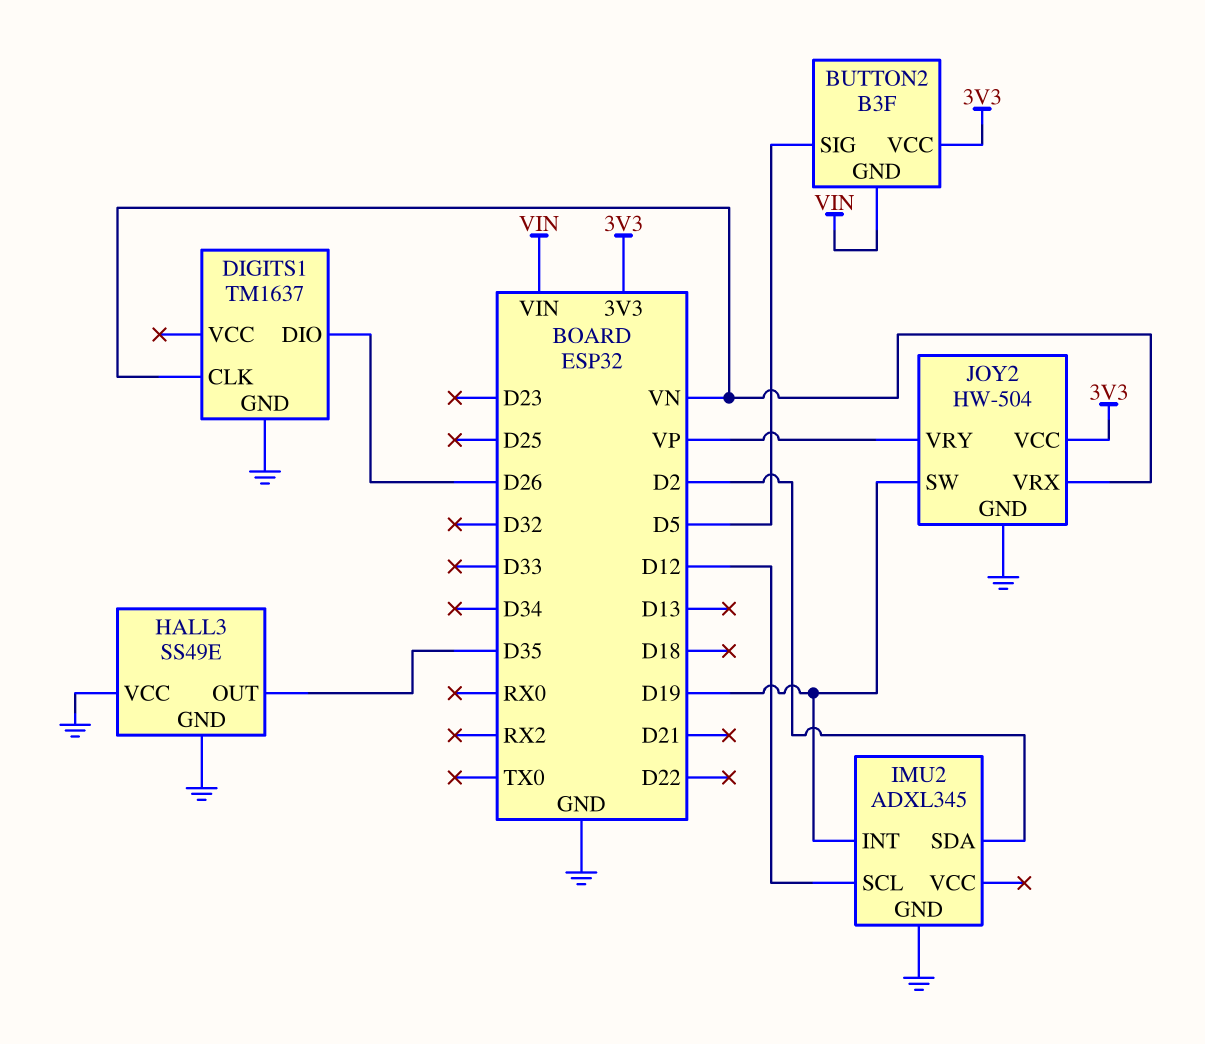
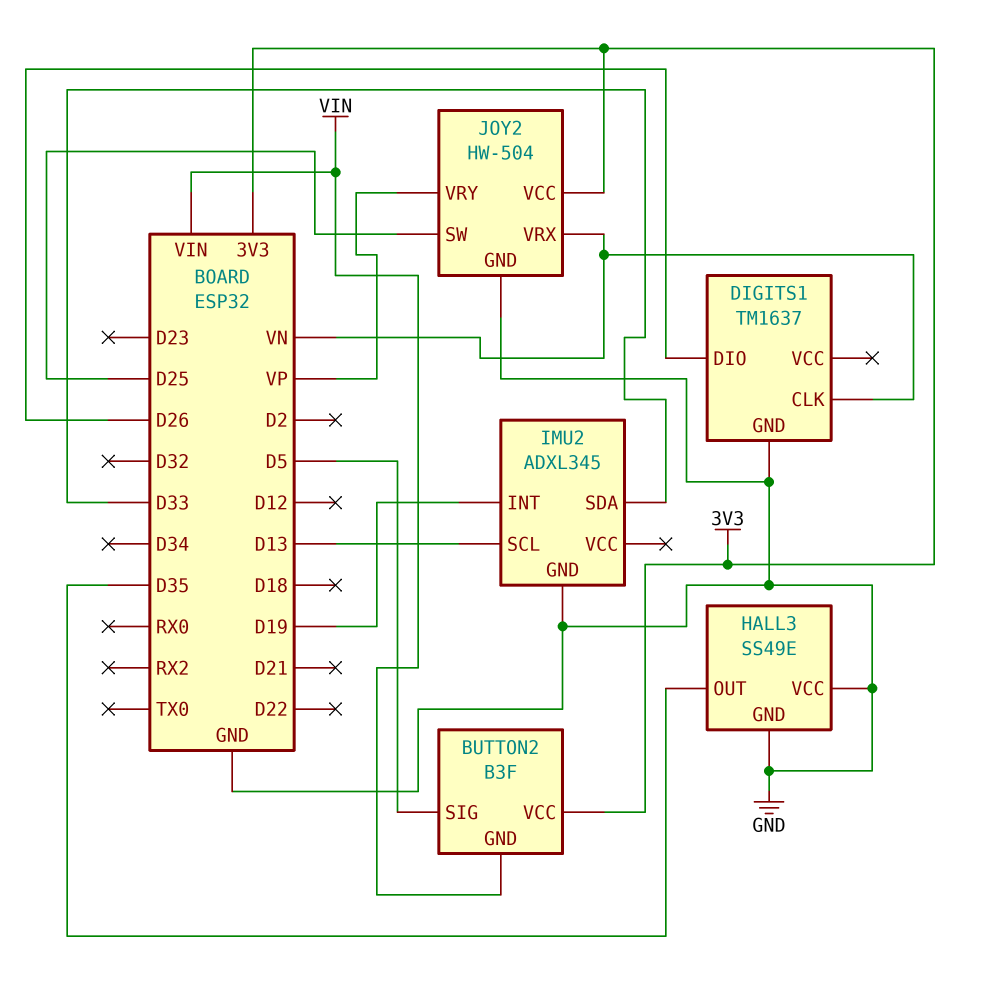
IMU2 pin SCL: D12 -> D13
IMU2 pin SDA: D2 -> D33
JOY2 pin SW: D19 -> D25

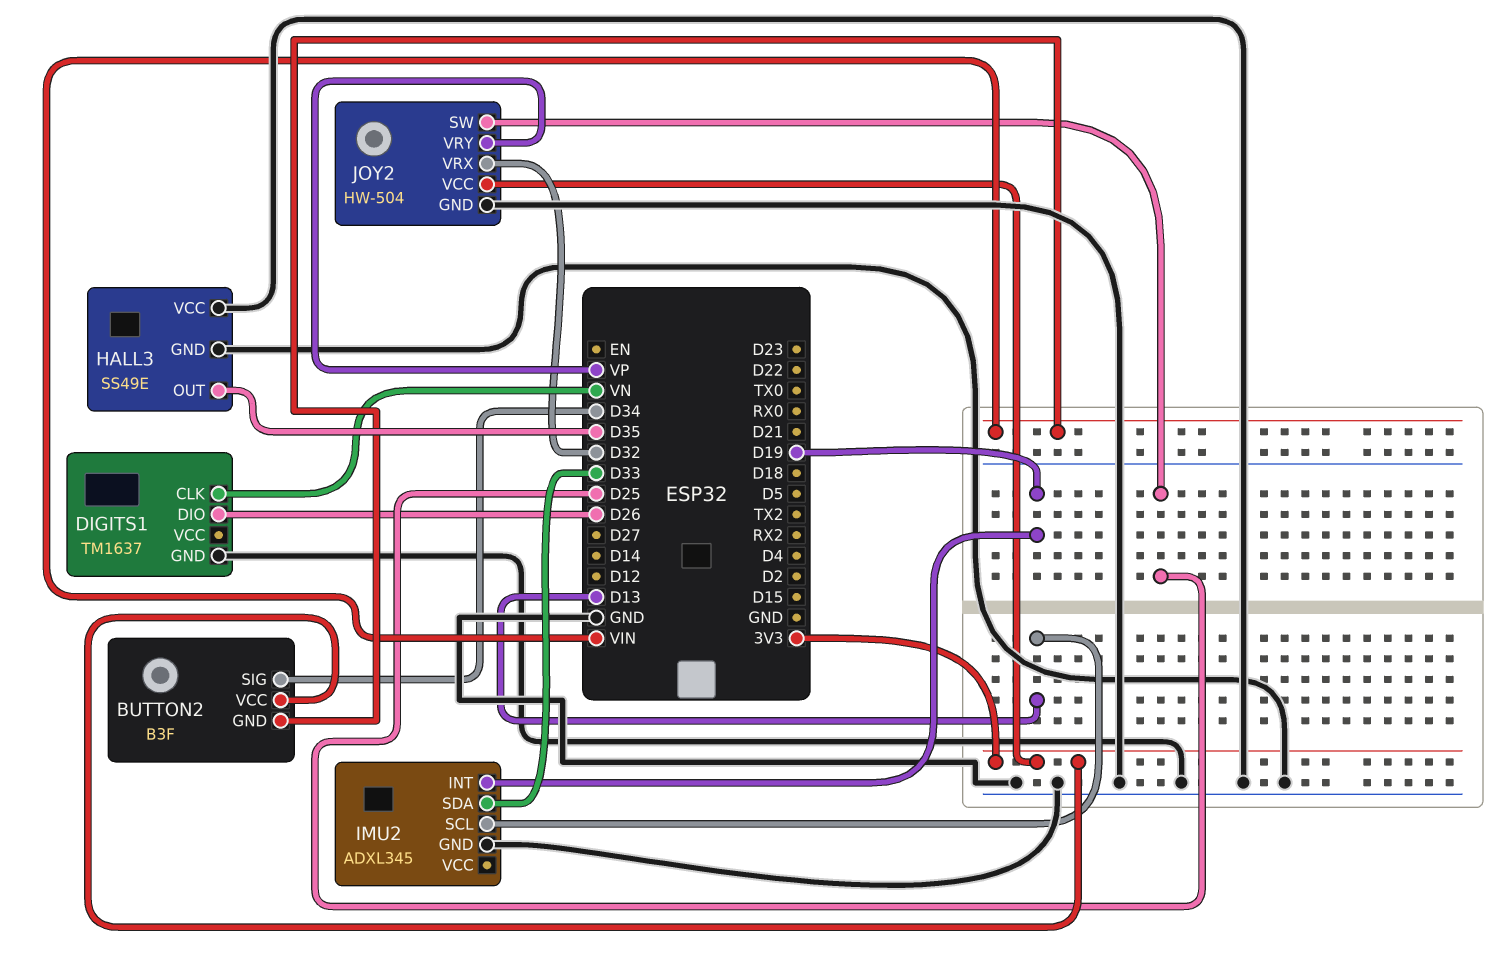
BUTTON2 pin SIG: D5 -> D34
JOY2 pin VRX: VN -> D32

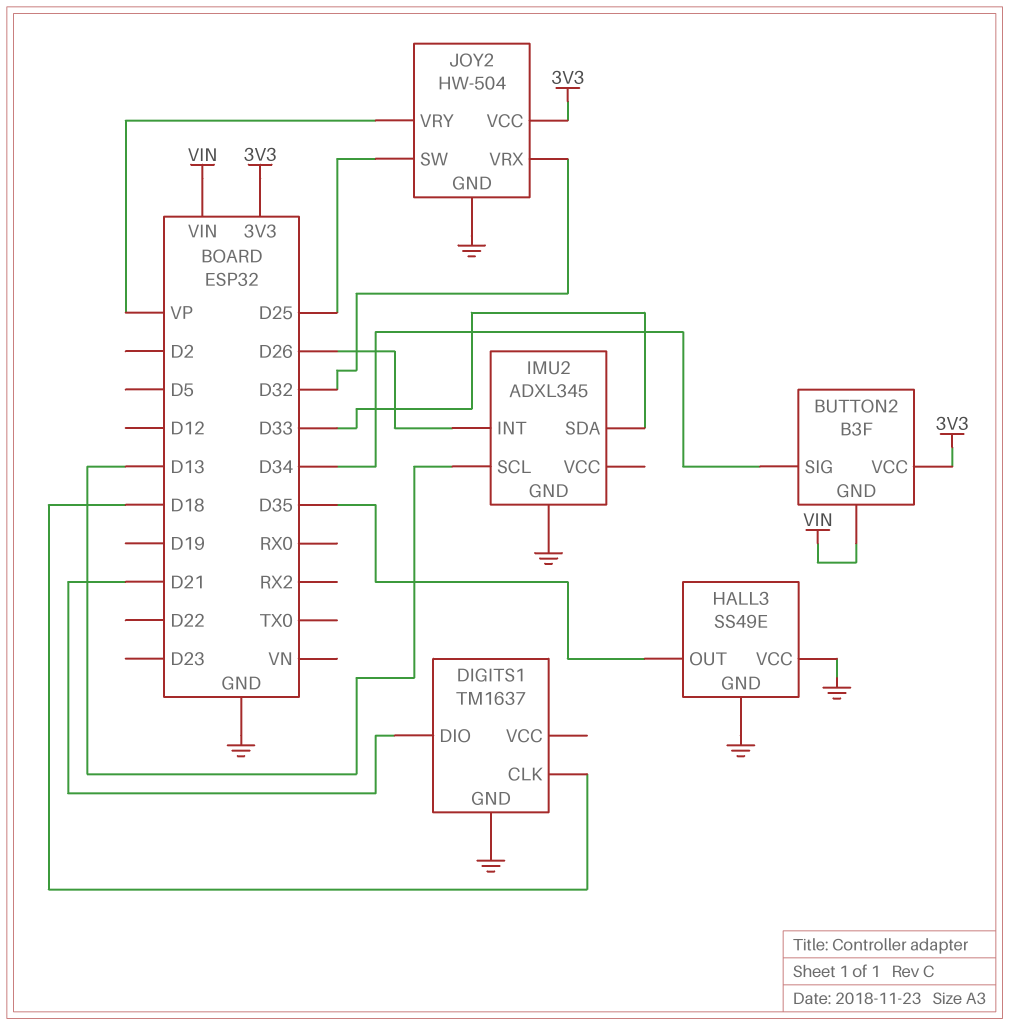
DIGITS1 pin CLK: VN -> D18
DIGITS1 pin DIO: D26 -> D21
IMU2 pin INT: D19 -> D26

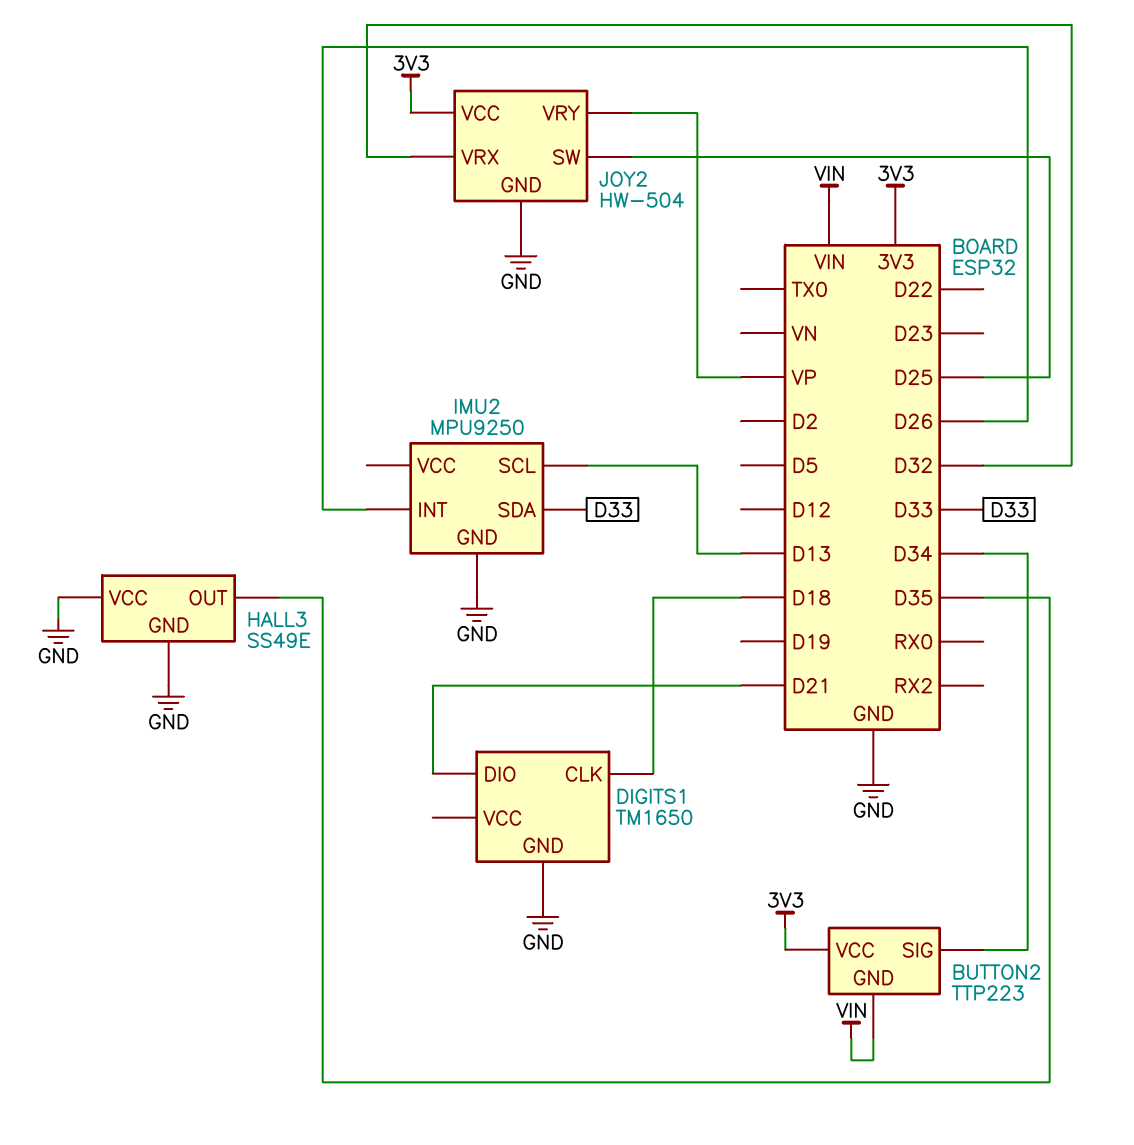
BUTTON2: B3F -> TTP223
DIGITS1: TM1637 -> TM1650
IMU2: ADXL345 -> MPU9250

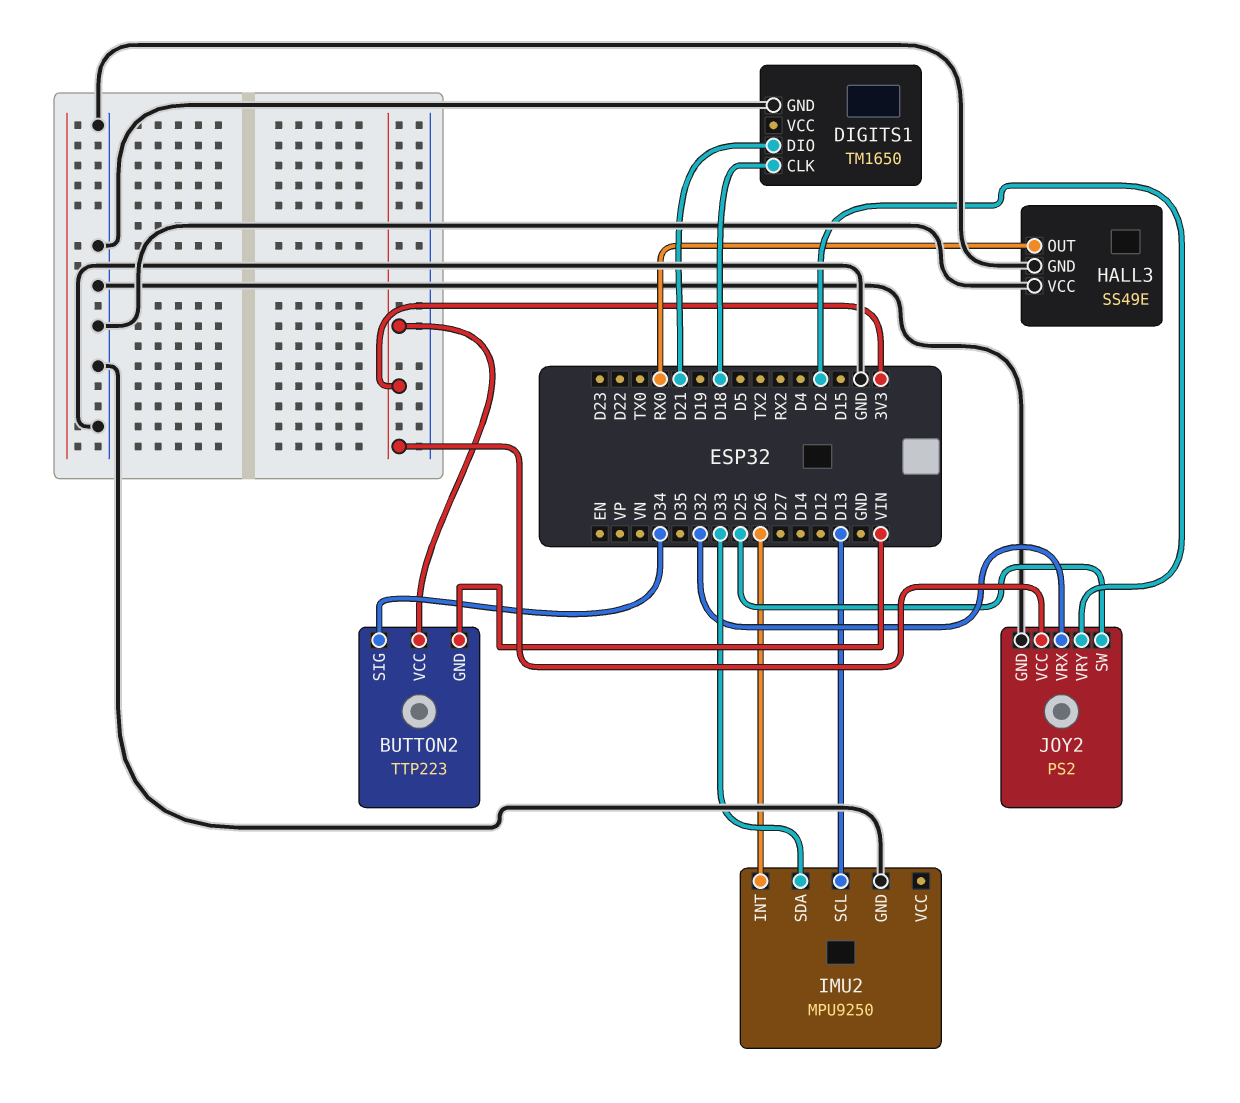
HALL3 pin OUT: D35 -> RX0
JOY2: HW-504 -> PS2
JOY2 pin VRY: VP -> D2

